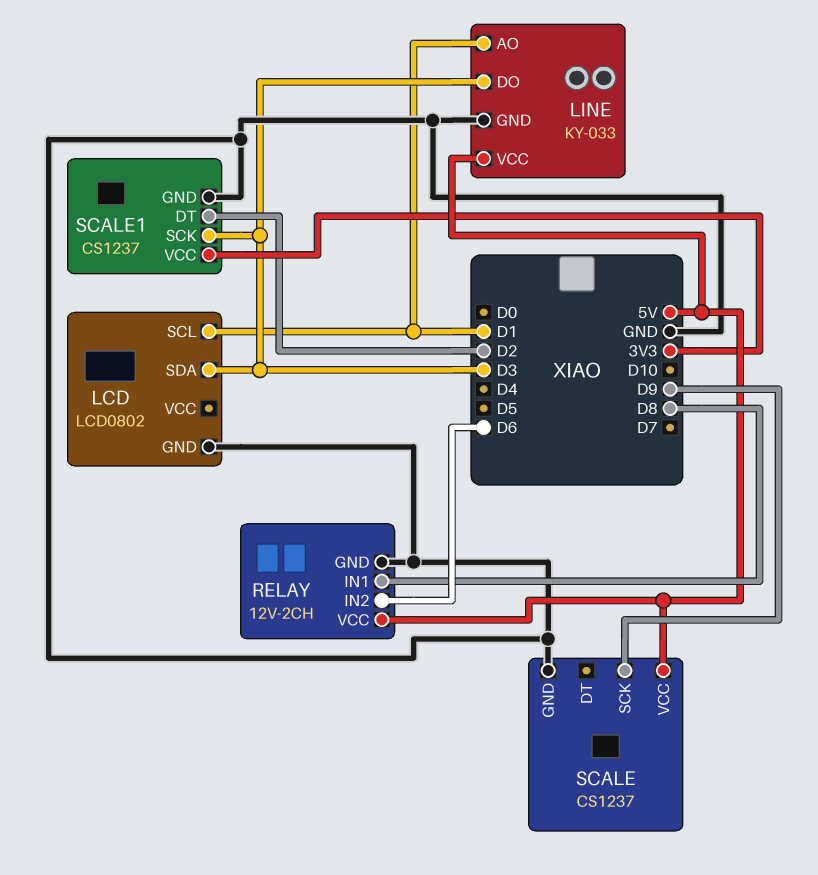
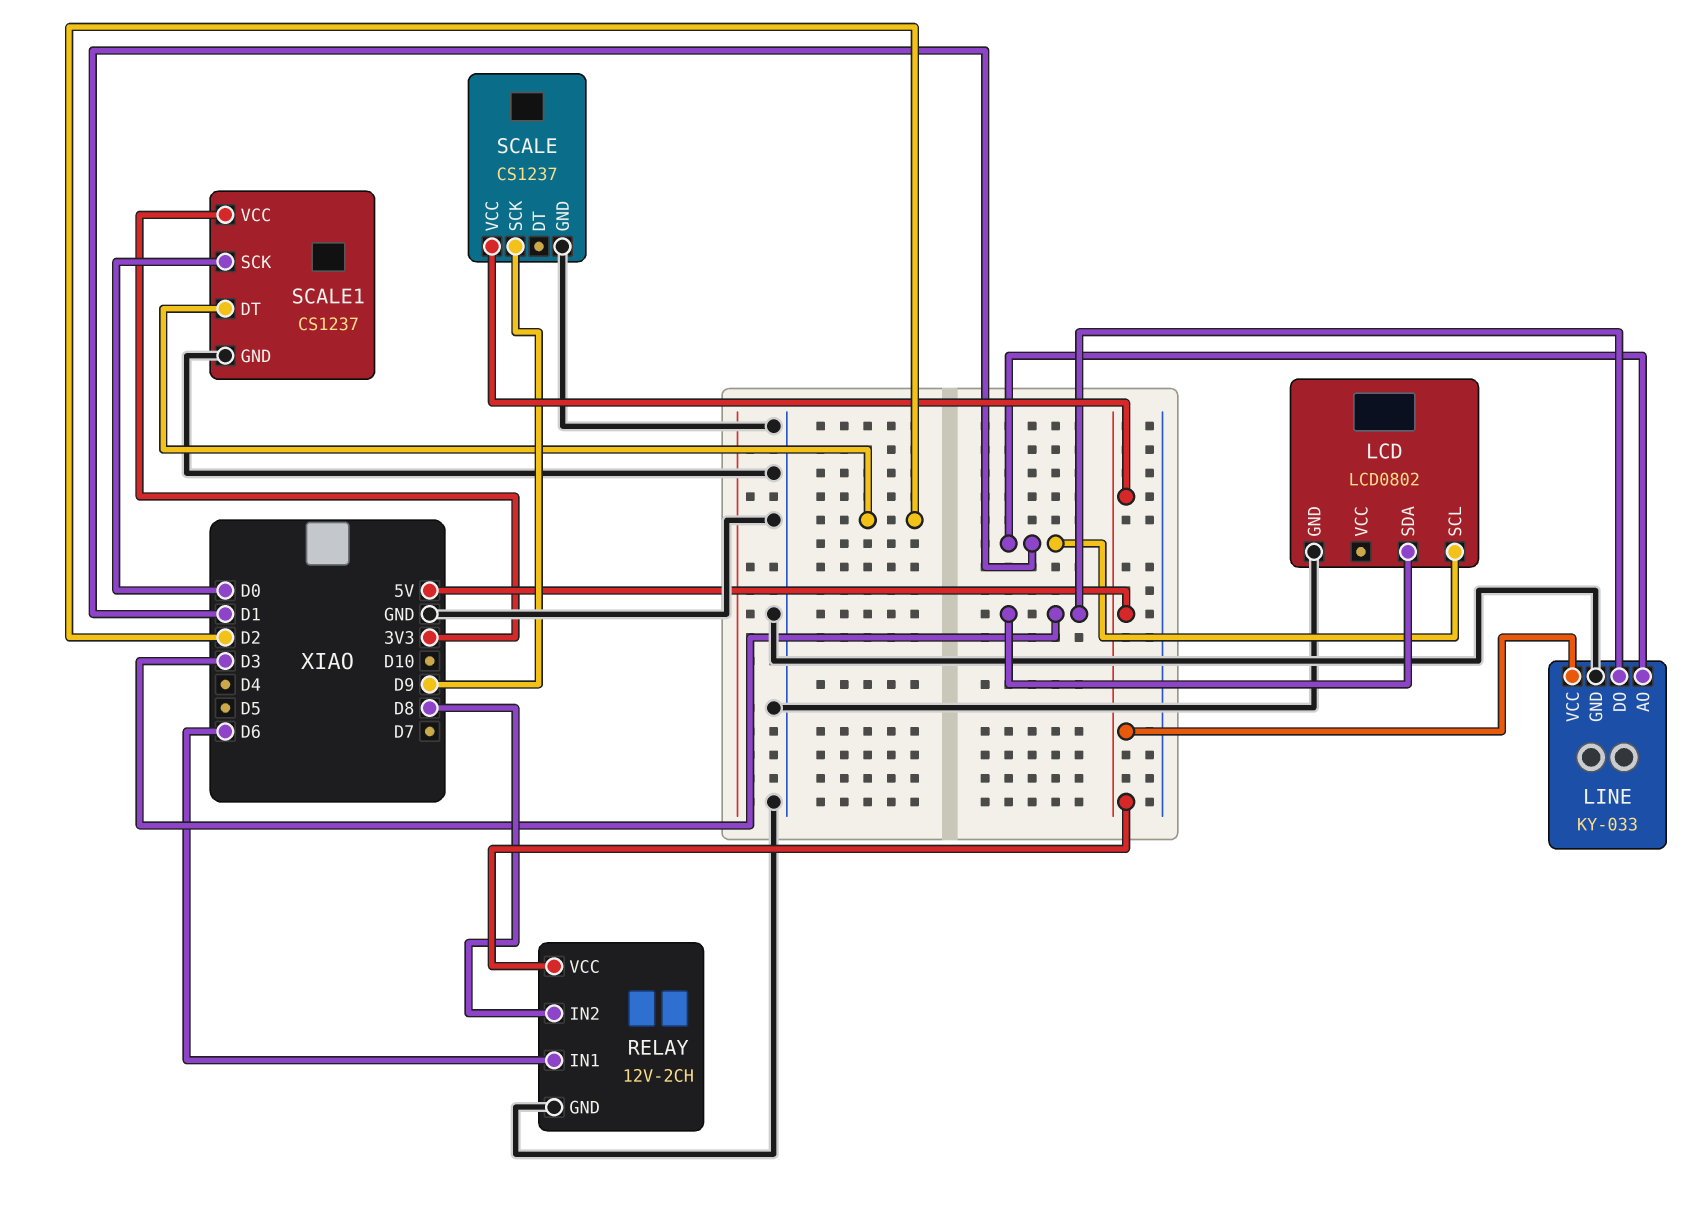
RELAY pin IN1: D8 -> D6
RELAY pin IN2: D6 -> D8
SCALE1 pin SCK: D3 -> D0

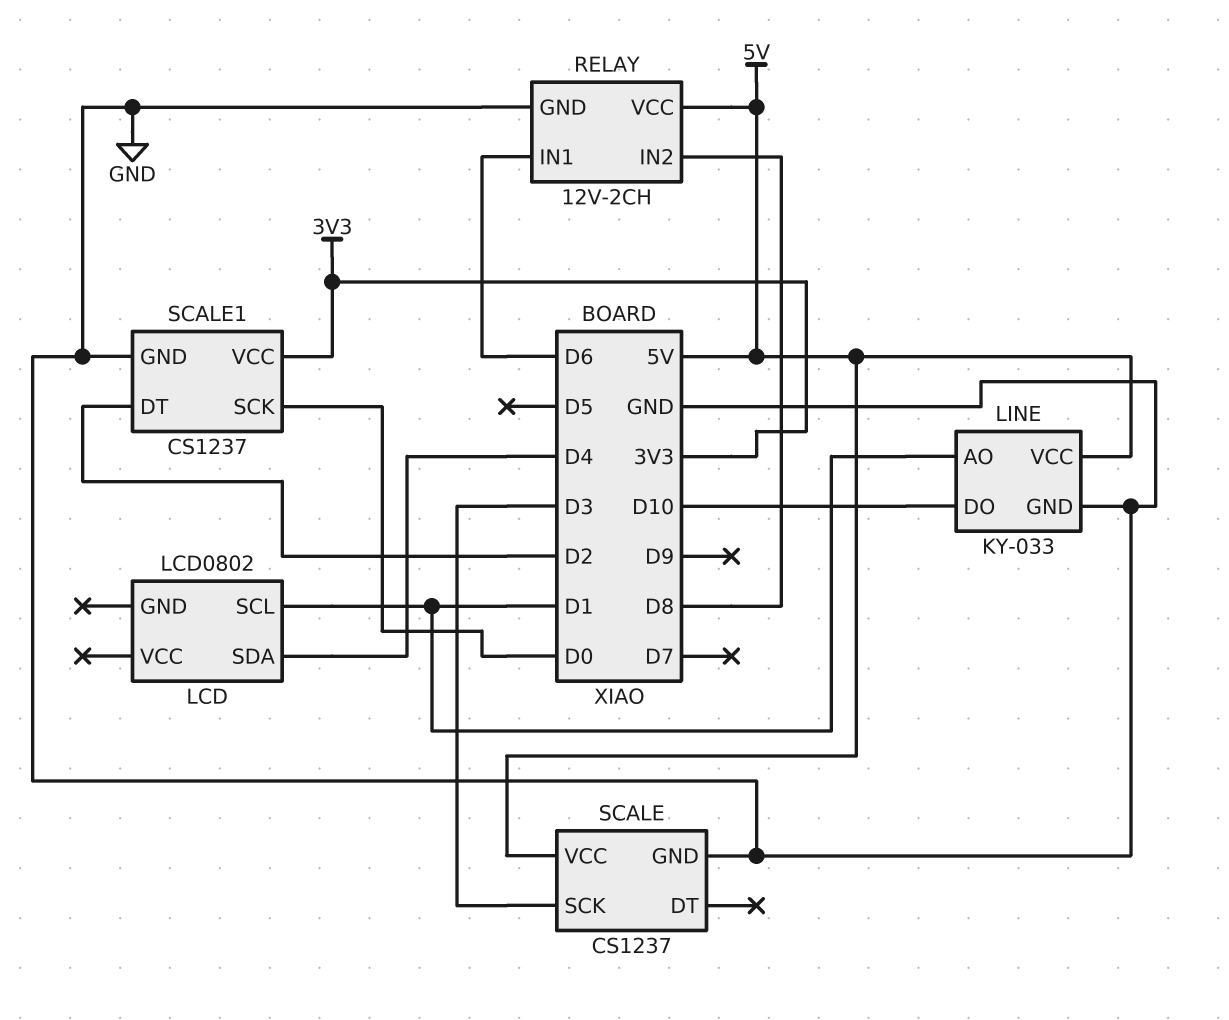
LCD pin GND: GND -> none
LCD pin SDA: D3 -> D4
LINE pin DO: D3 -> D10
SCALE pin SCK: D9 -> D3

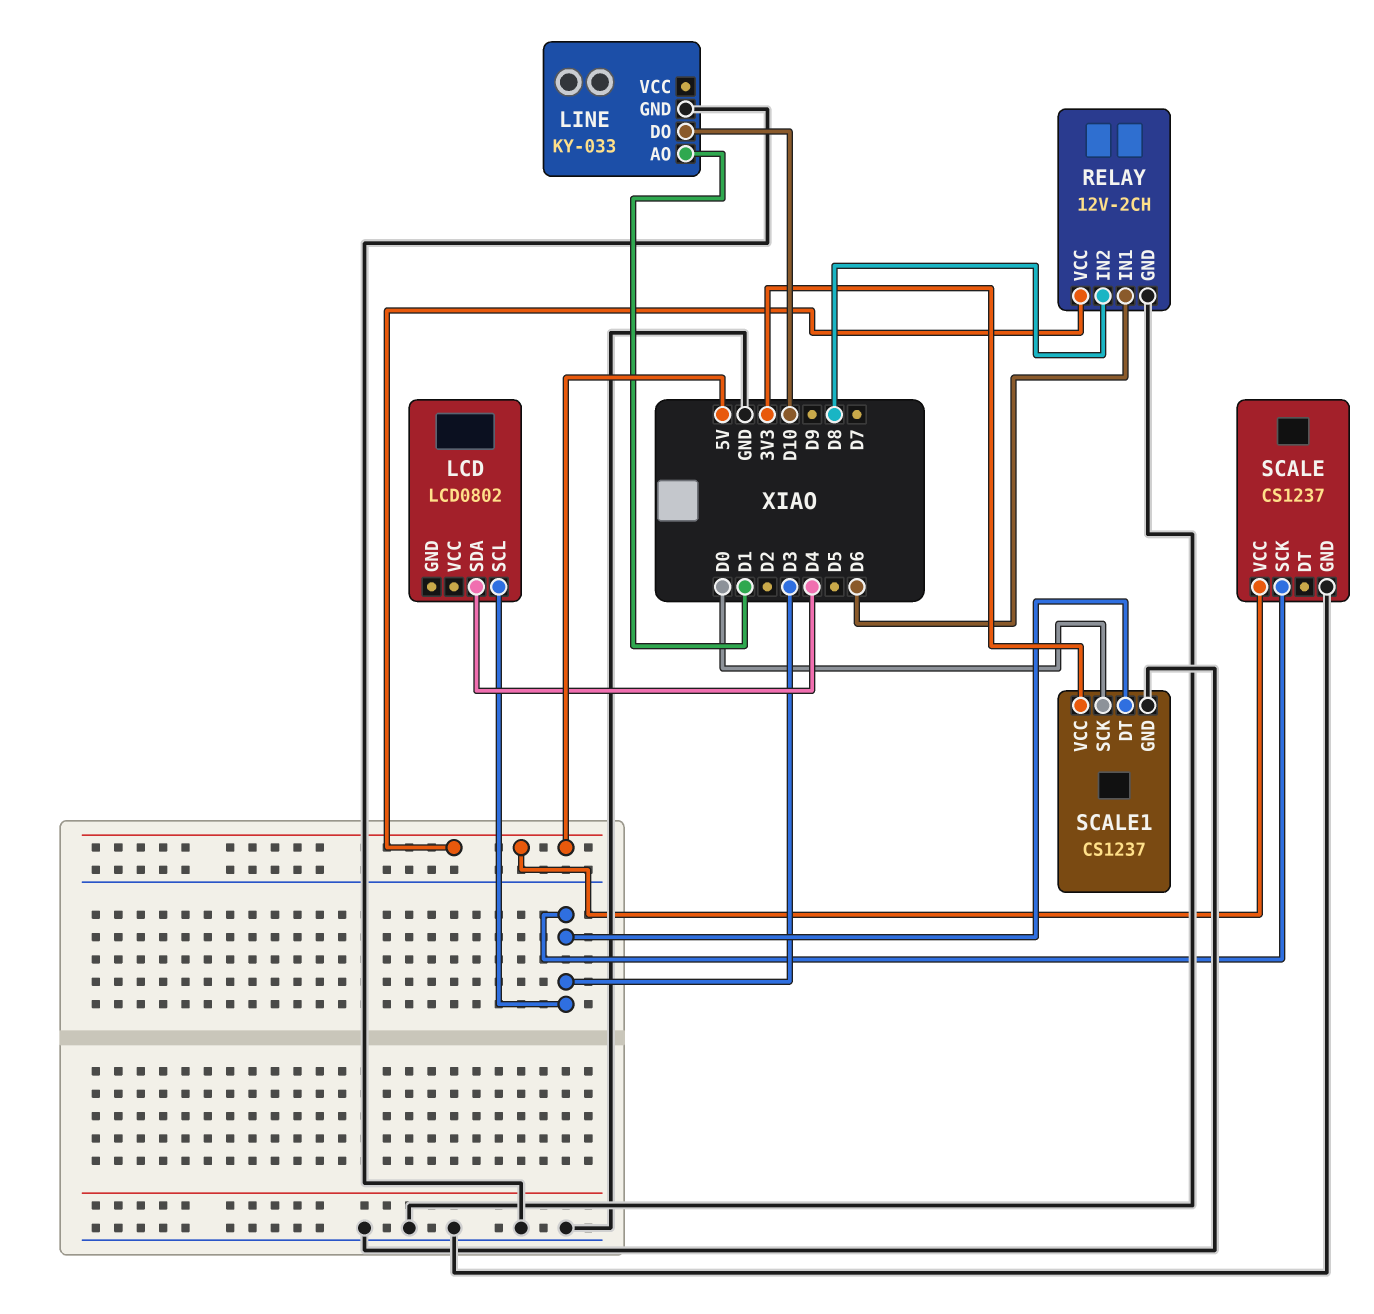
LCD pin SCL: D1 -> D3
LINE pin VCC: 5V -> none
SCALE1 pin DT: D2 -> D3

